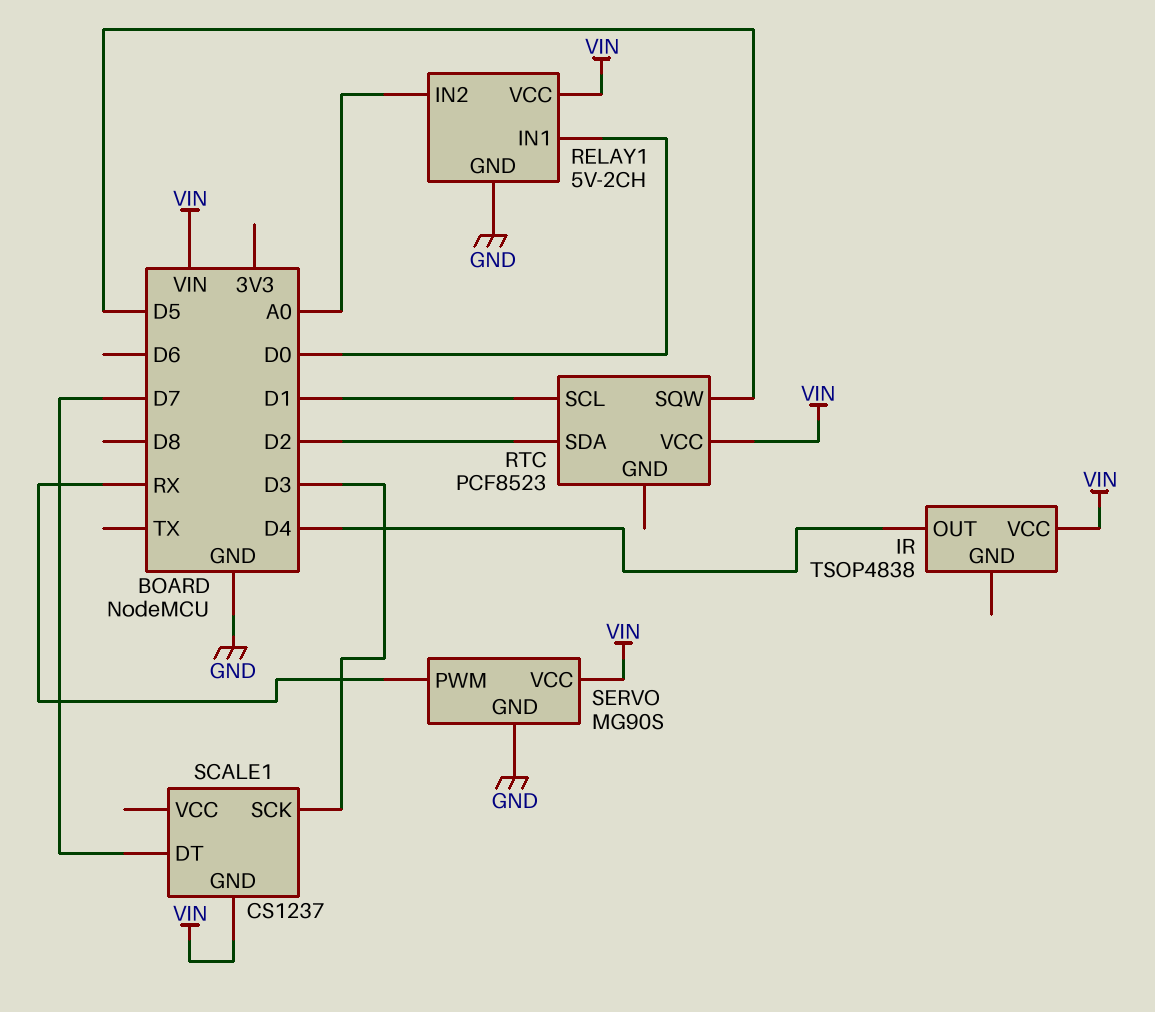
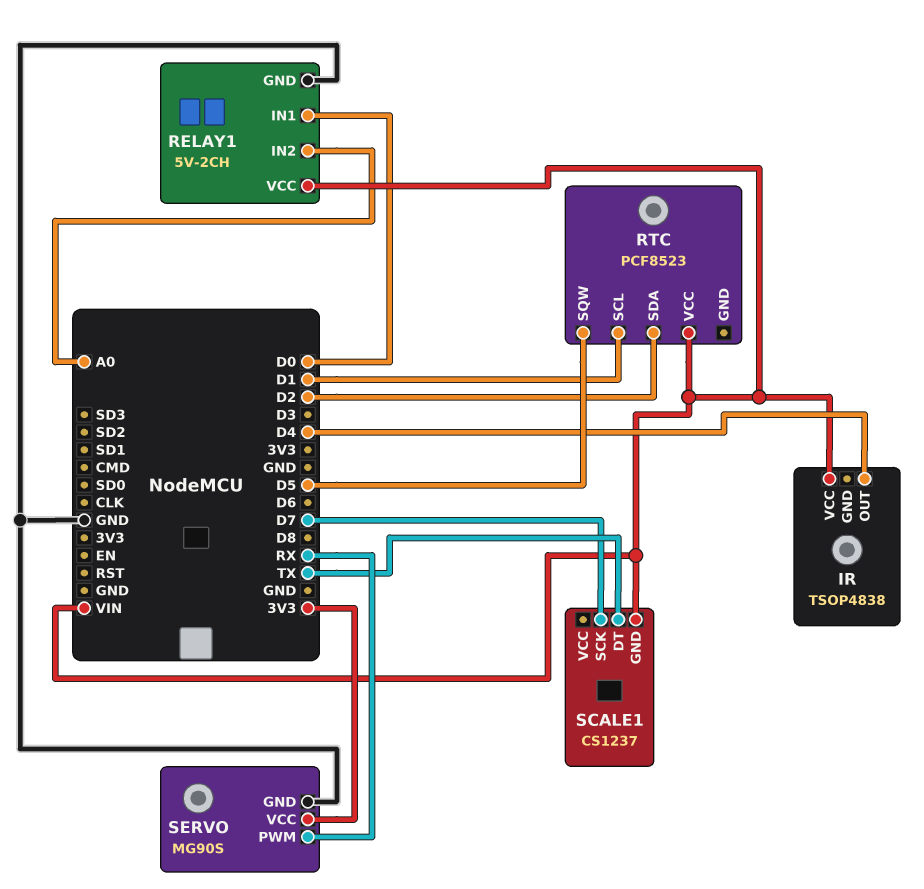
SCALE1 pin DT: D7 -> TX
SCALE1 pin SCK: D3 -> D7
SERVO pin VCC: VIN -> 3V3

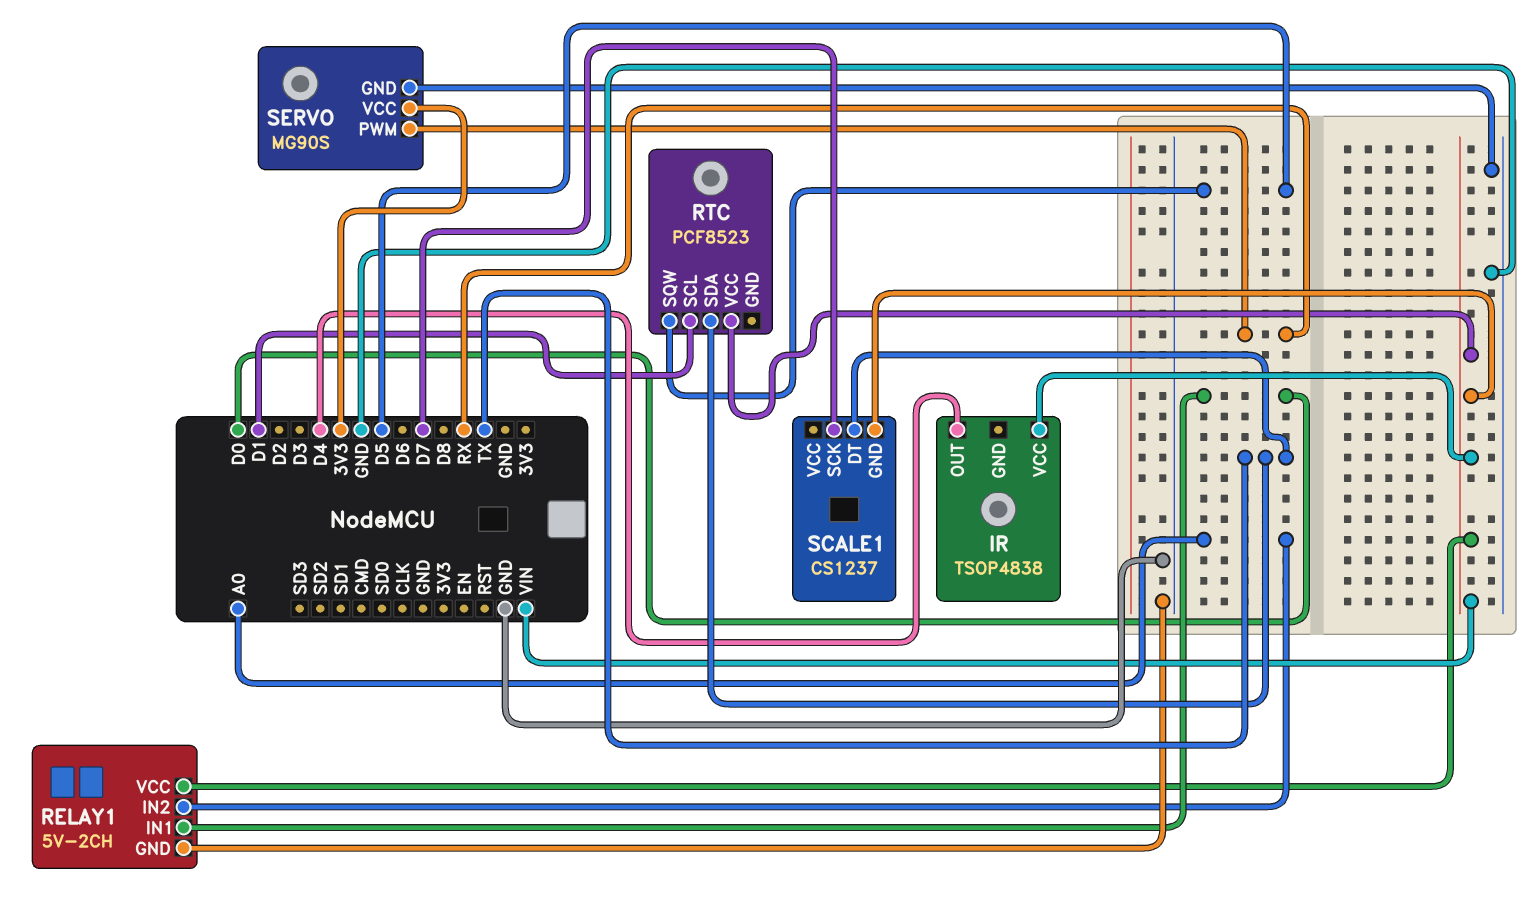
RTC pin SDA: D2 -> TX

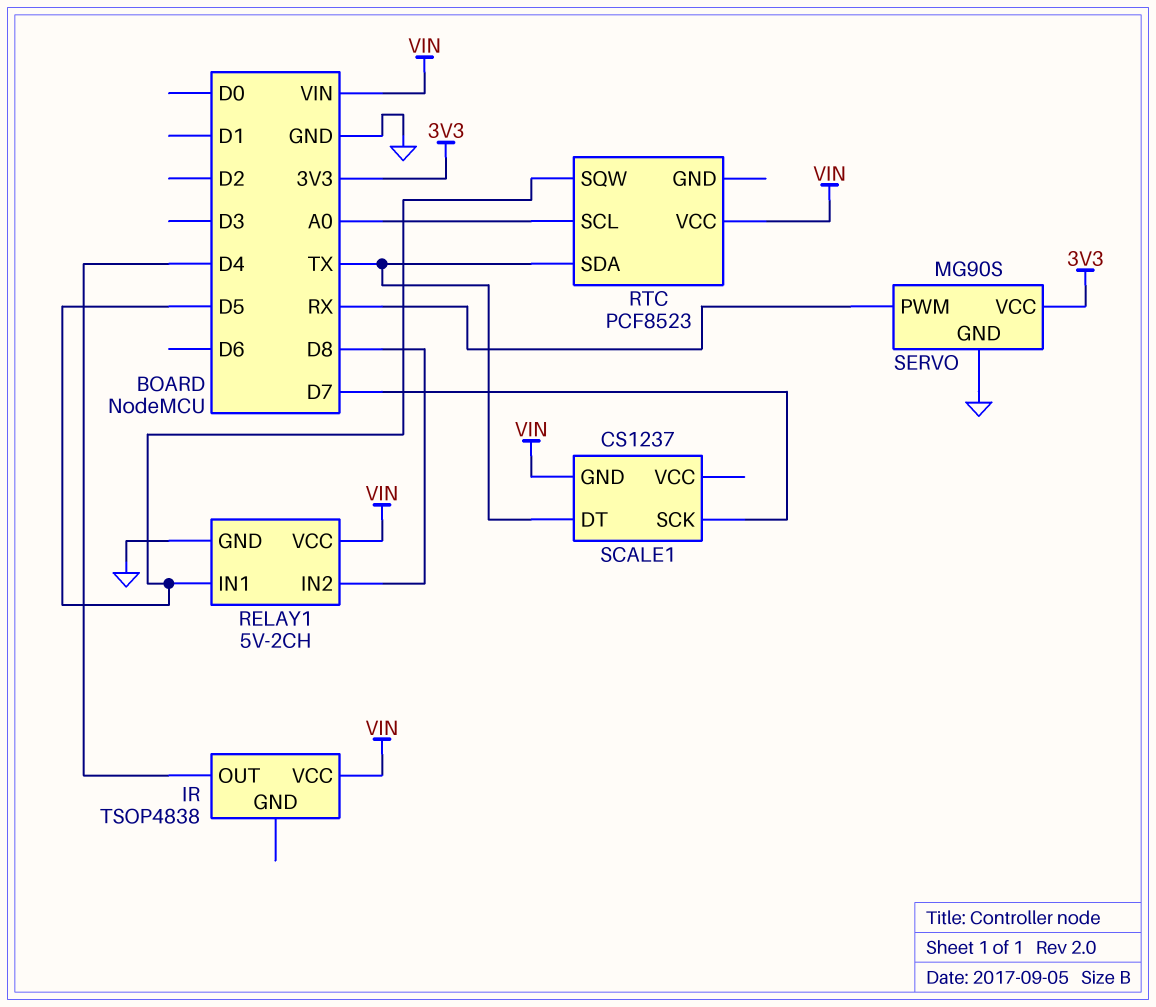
RELAY1 pin IN1: D0 -> D5
RELAY1 pin IN2: A0 -> D8
RTC pin SCL: D1 -> A0

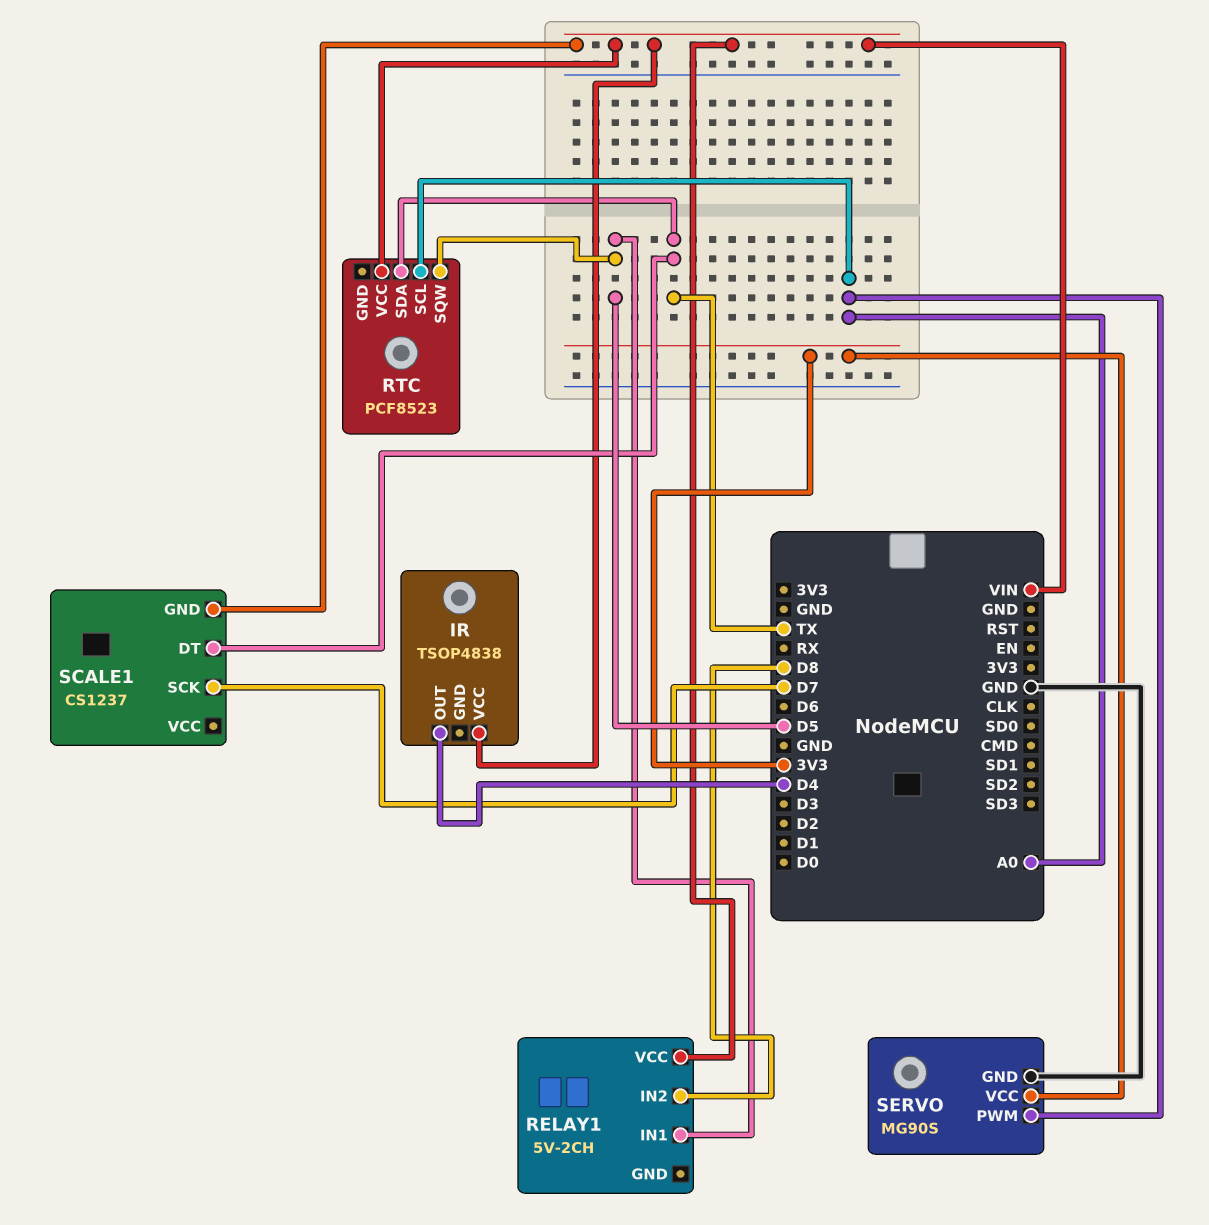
RELAY1 pin GND: GND -> none
SERVO pin PWM: RX -> A0

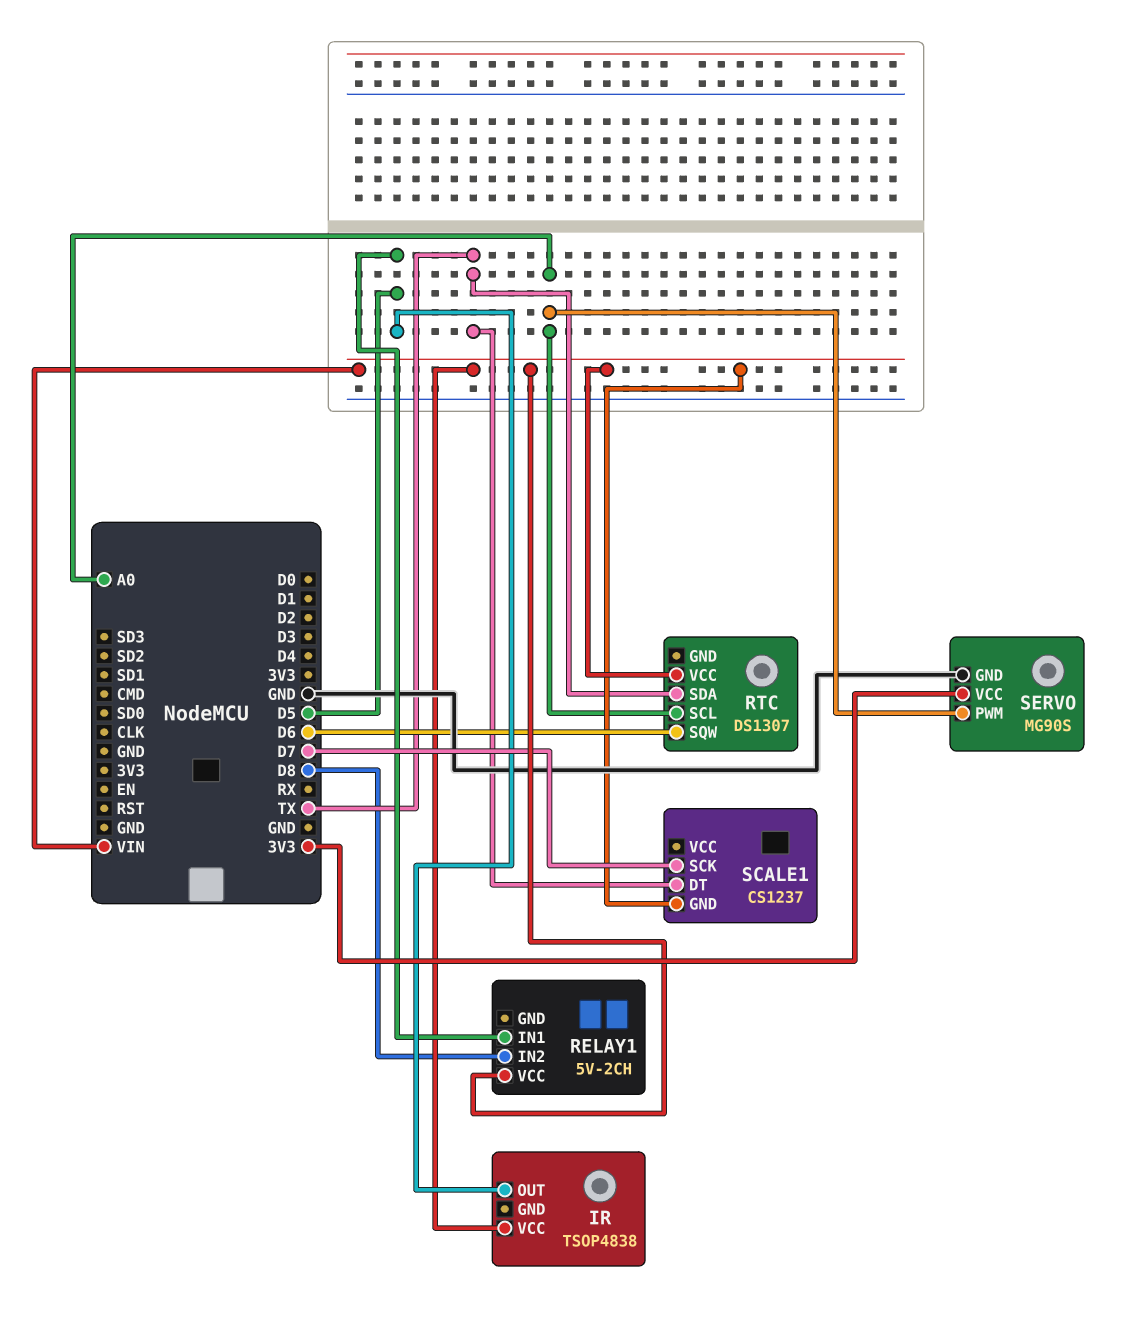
IR pin OUT: D4 -> D5
RTC: PCF8523 -> DS1307
RTC pin SQW: D5 -> D6

